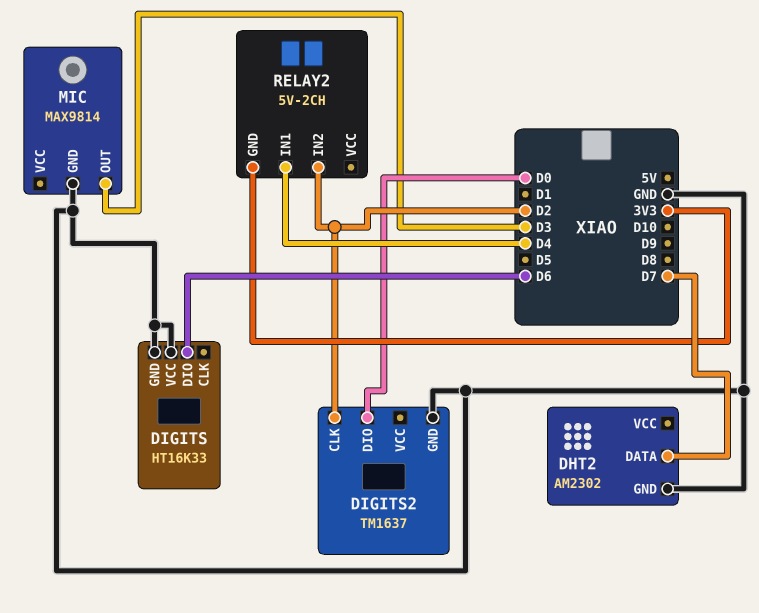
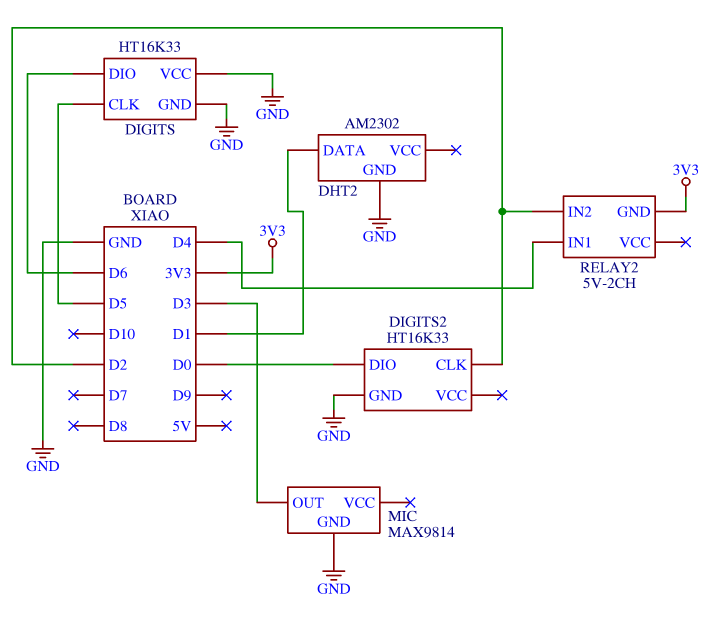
DHT2 pin DATA: D7 -> D1
DIGITS pin CLK: none -> D5
DIGITS2: TM1637 -> HT16K33

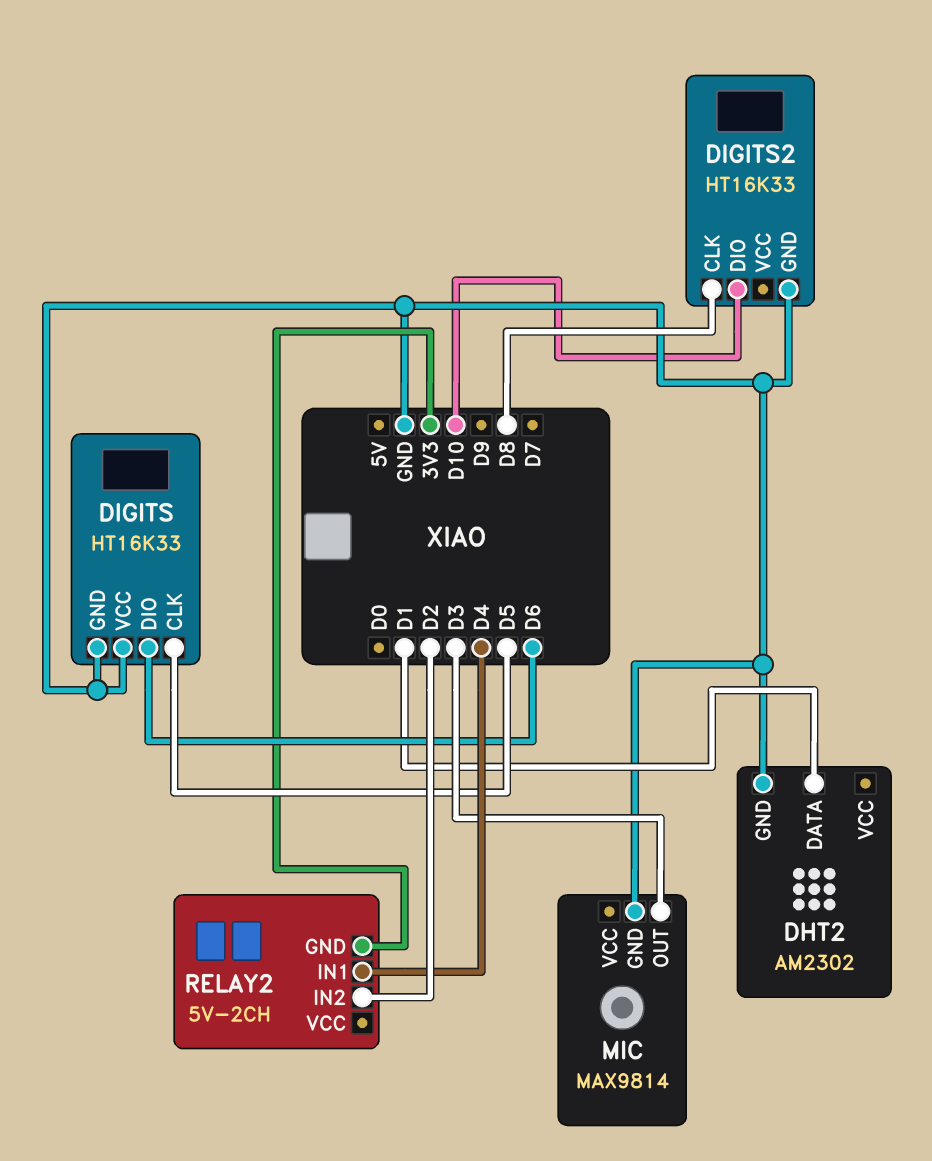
DIGITS2 pin CLK: D2 -> D8
DIGITS2 pin DIO: D0 -> D10

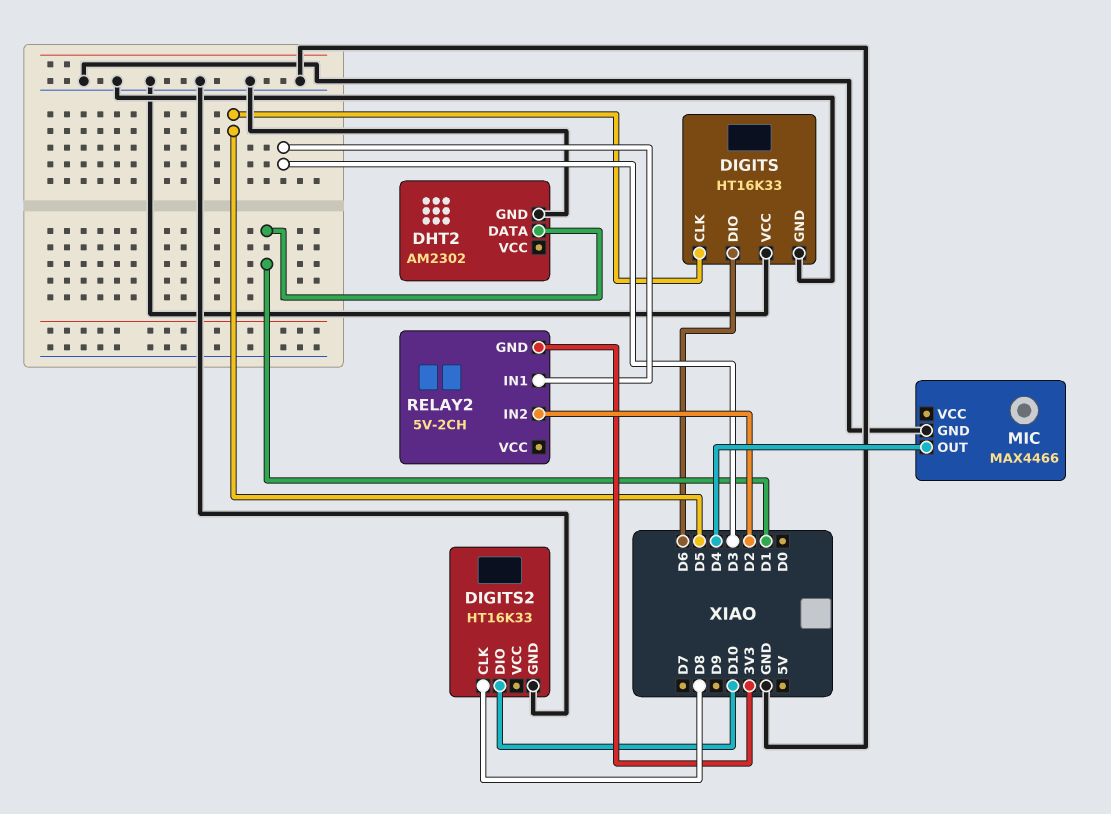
MIC: MAX9814 -> MAX4466
MIC pin OUT: D3 -> D4
RELAY2 pin IN1: D4 -> D3

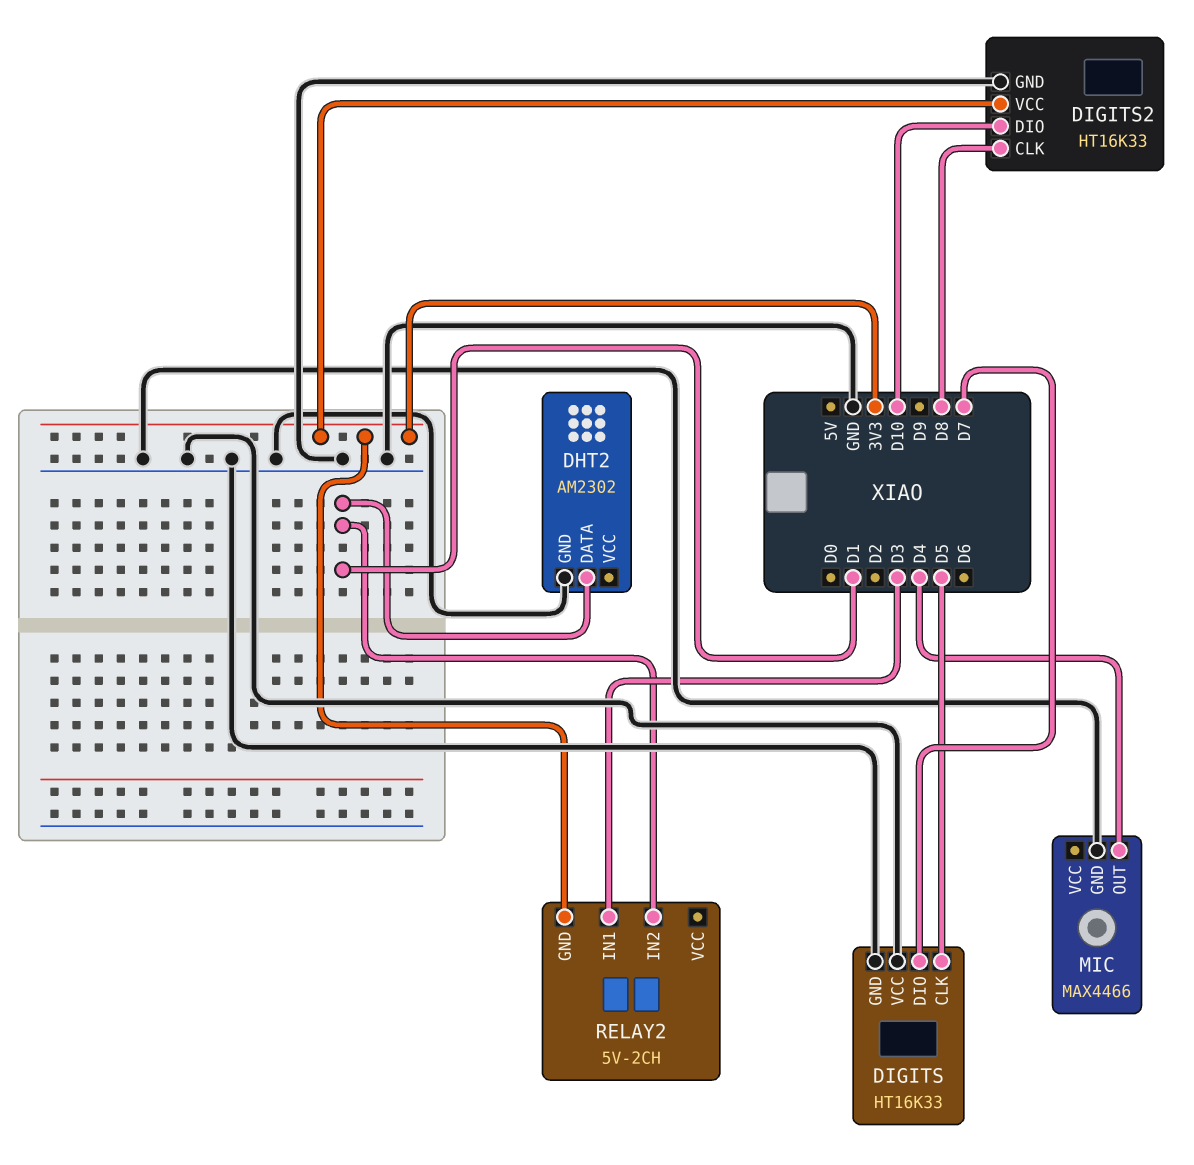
DIGITS pin DIO: D6 -> D7
DIGITS2 pin VCC: none -> 3V3
RELAY2 pin IN2: D2 -> D1

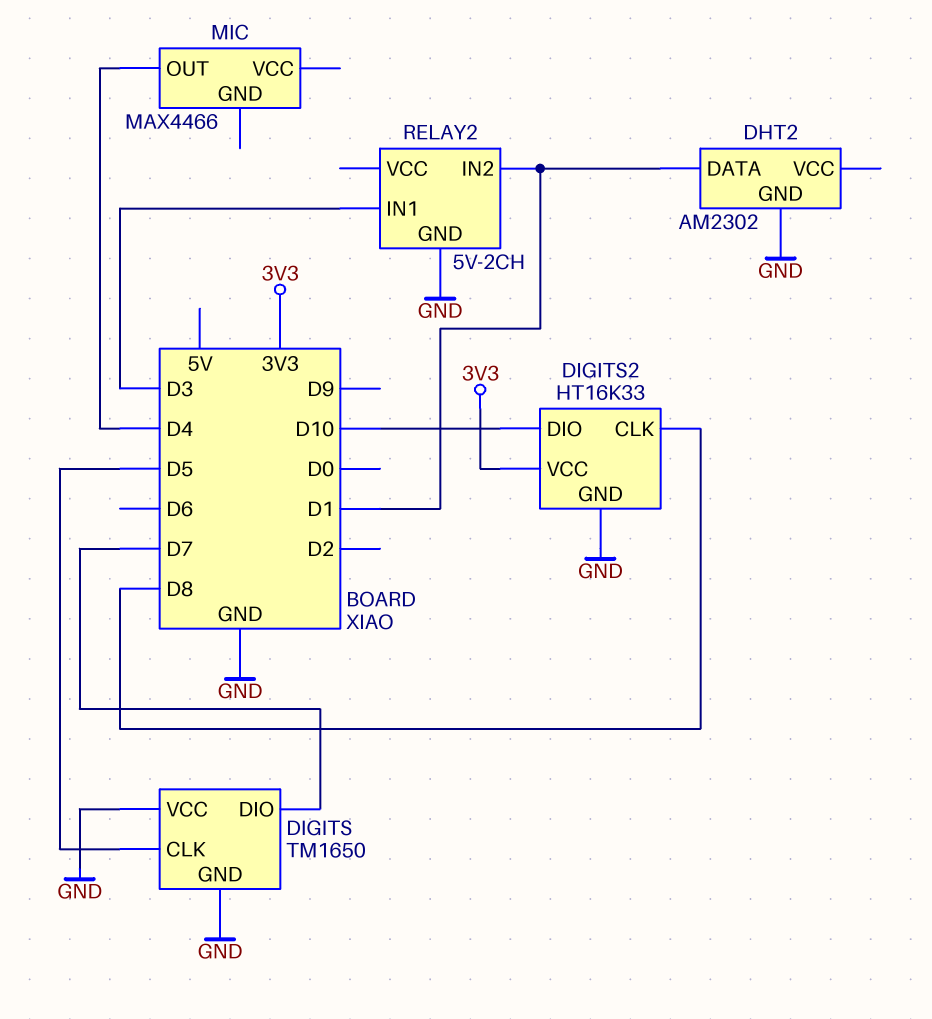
DIGITS: HT16K33 -> TM1650
MIC pin GND: GND -> none
RELAY2 pin GND: 3V3 -> GND

